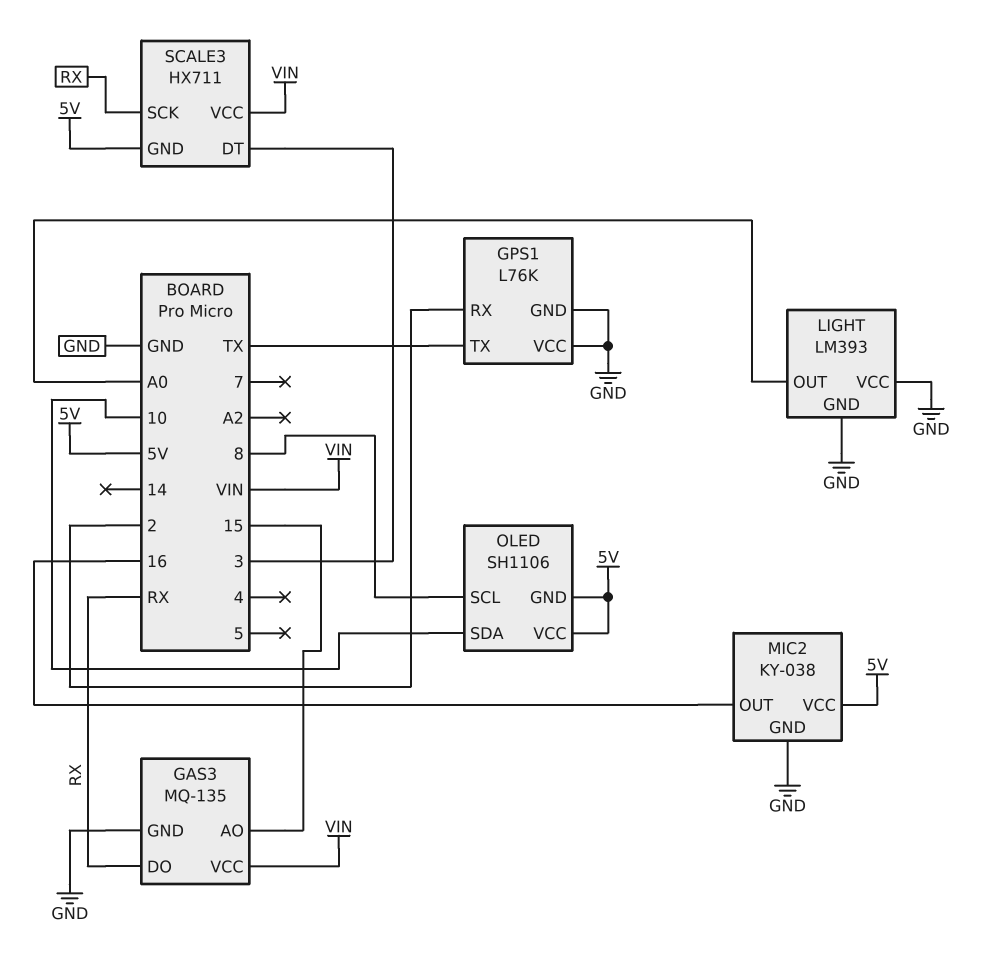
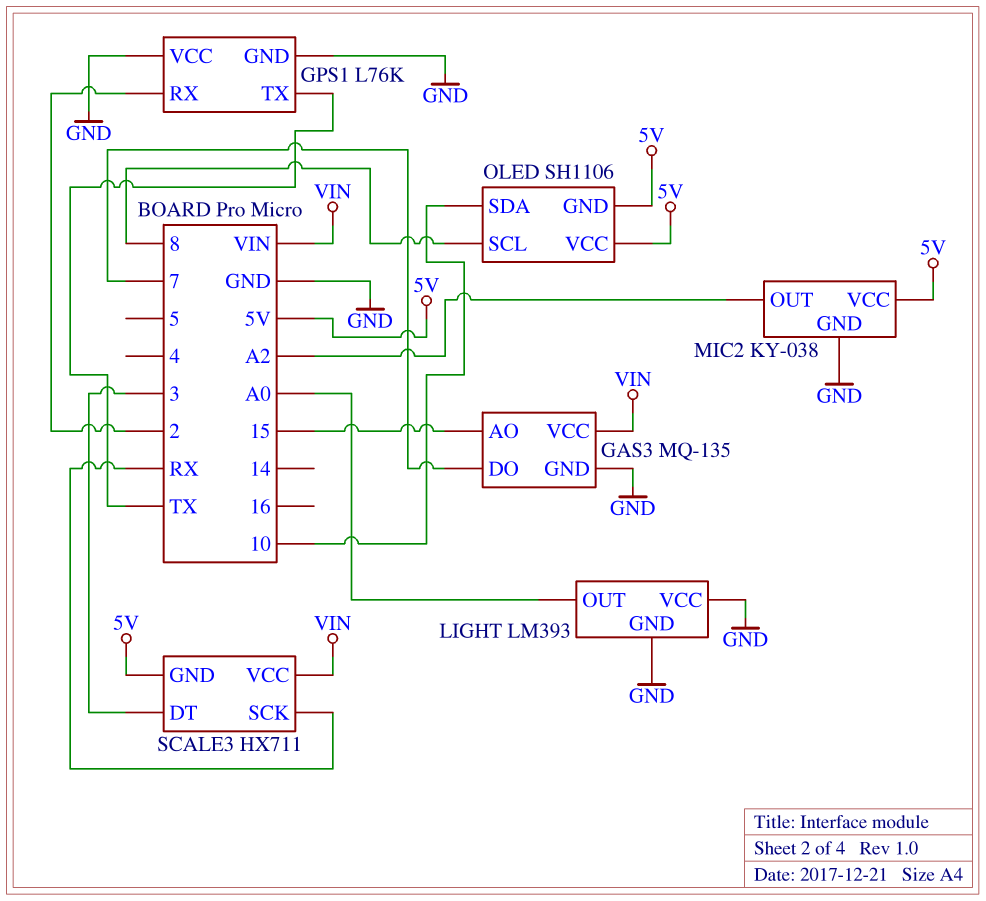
GAS3 pin DO: RX -> 7
MIC2 pin OUT: 16 -> A2

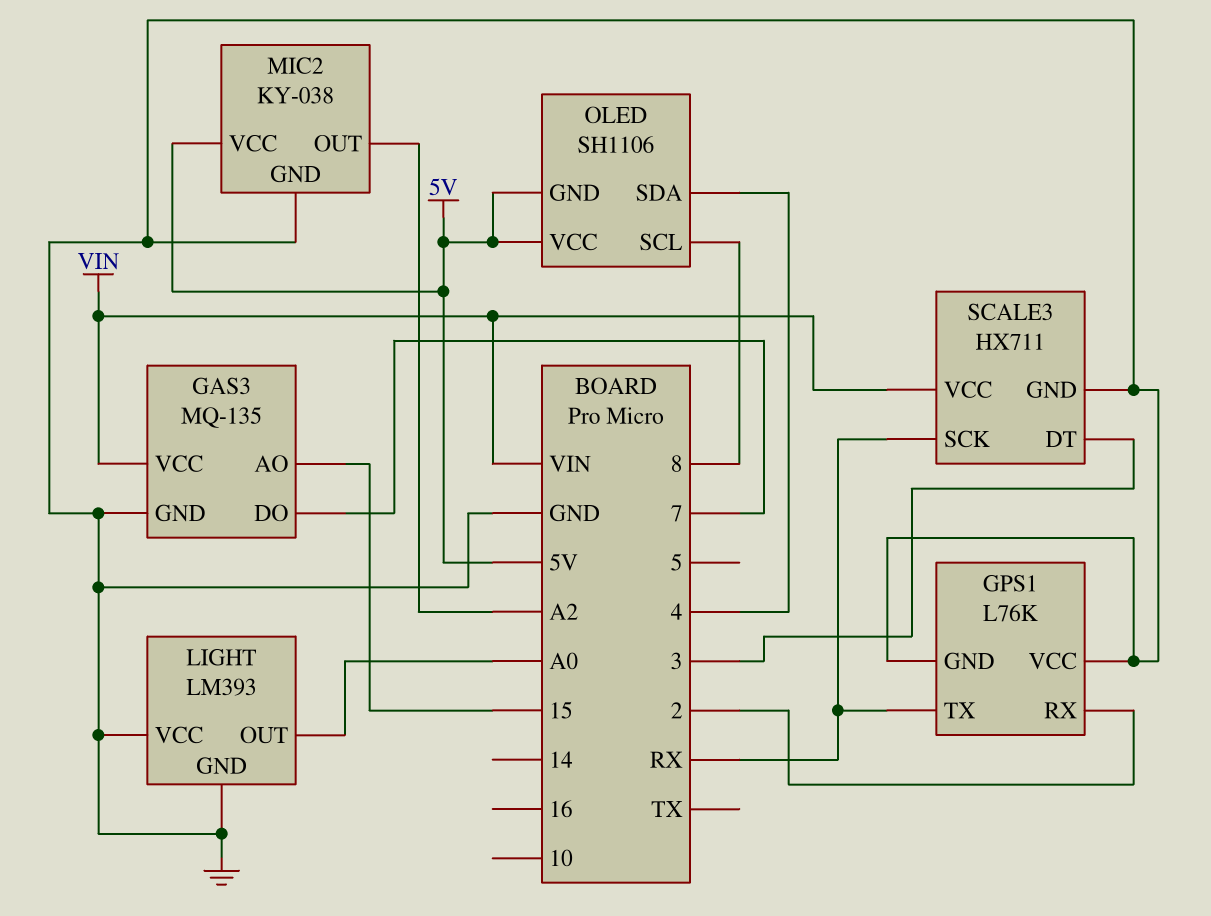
GPS1 pin TX: TX -> RX
OLED pin SDA: 10 -> 4
SCALE3 pin GND: 5V -> GND

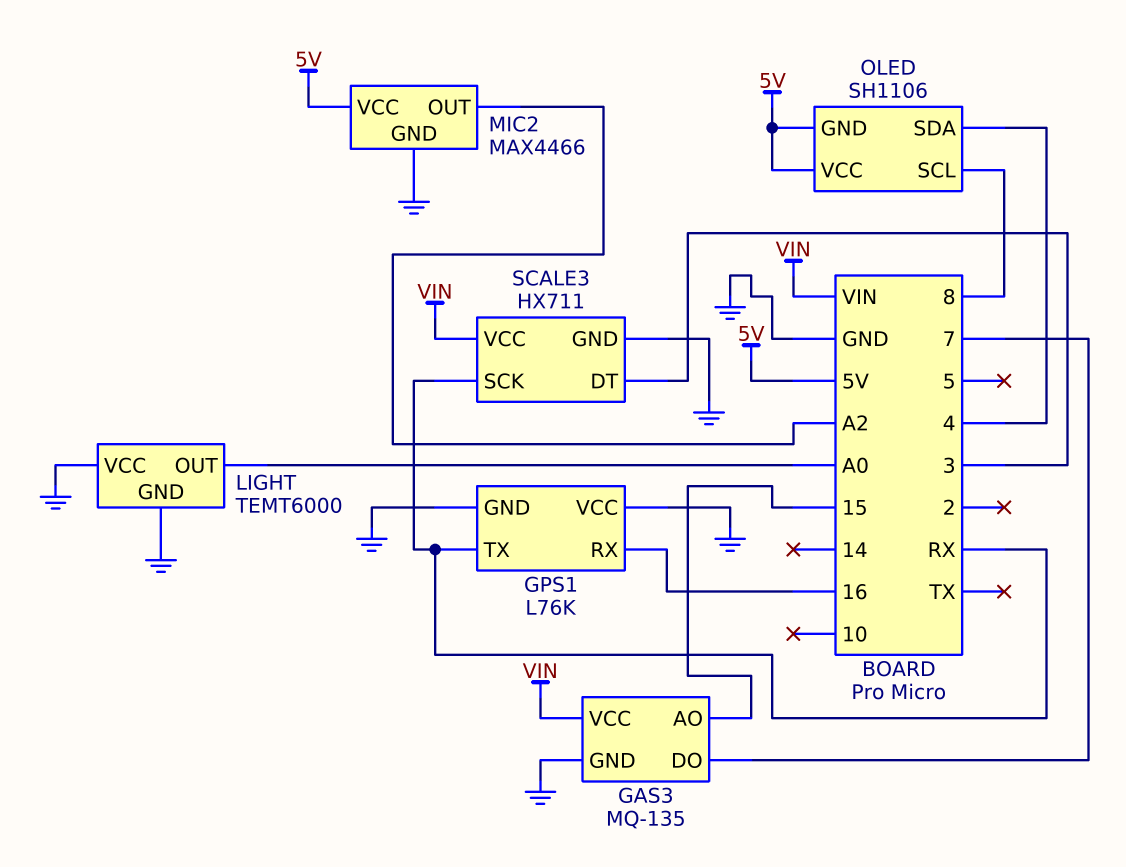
GPS1 pin RX: 2 -> 16
LIGHT: LM393 -> TEMT6000
MIC2: KY-038 -> MAX4466

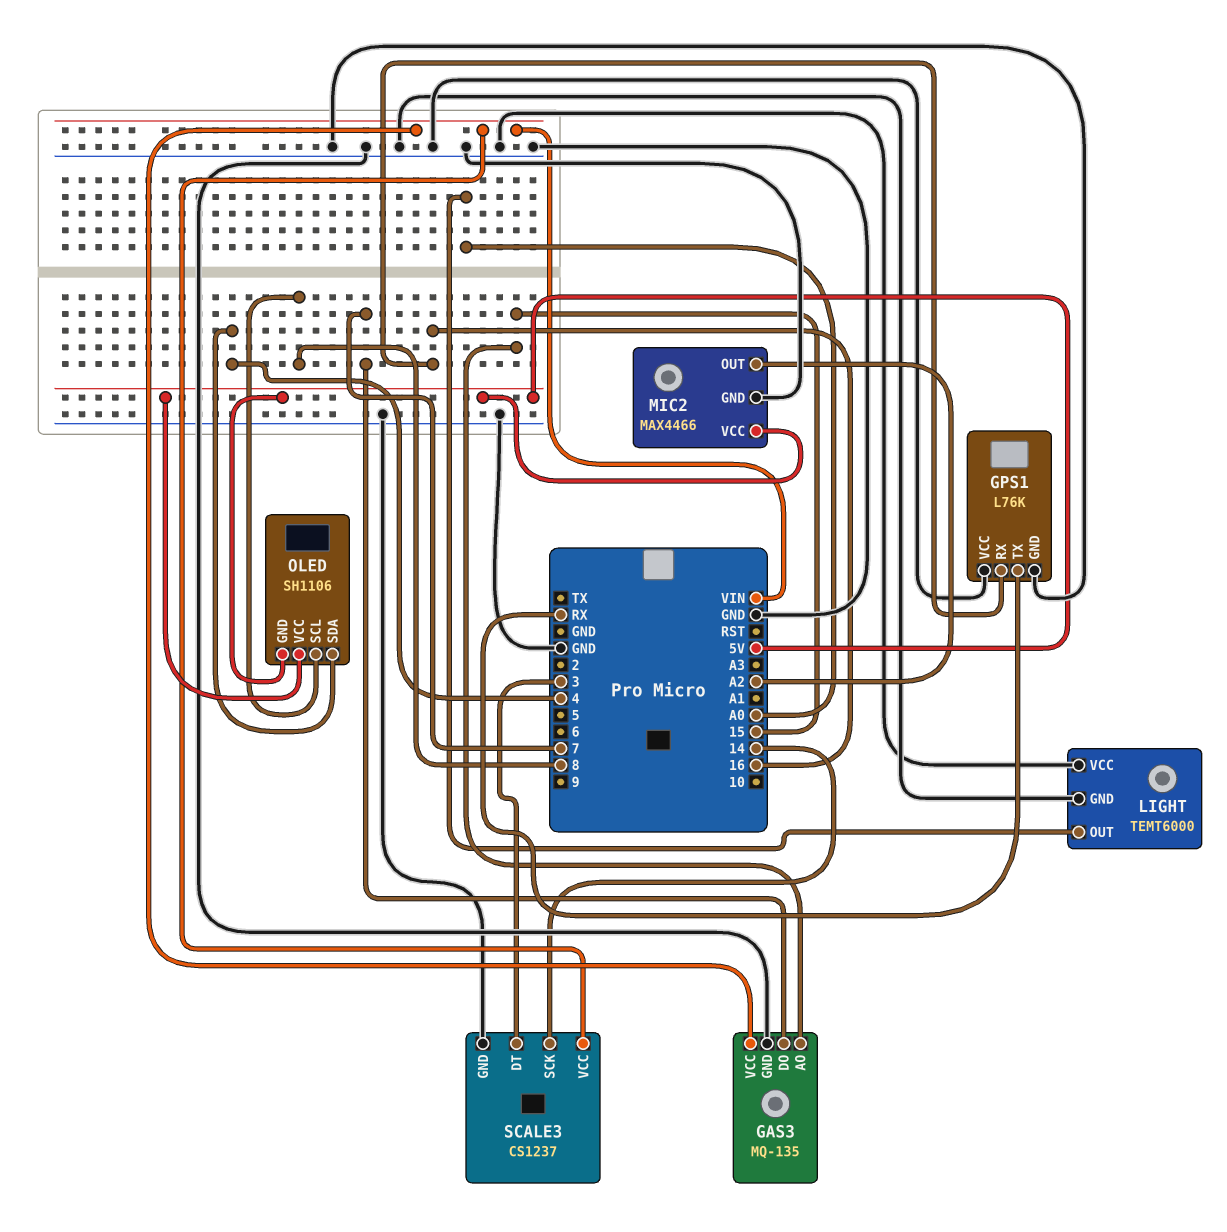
SCALE3: HX711 -> CS1237
SCALE3 pin SCK: RX -> 14

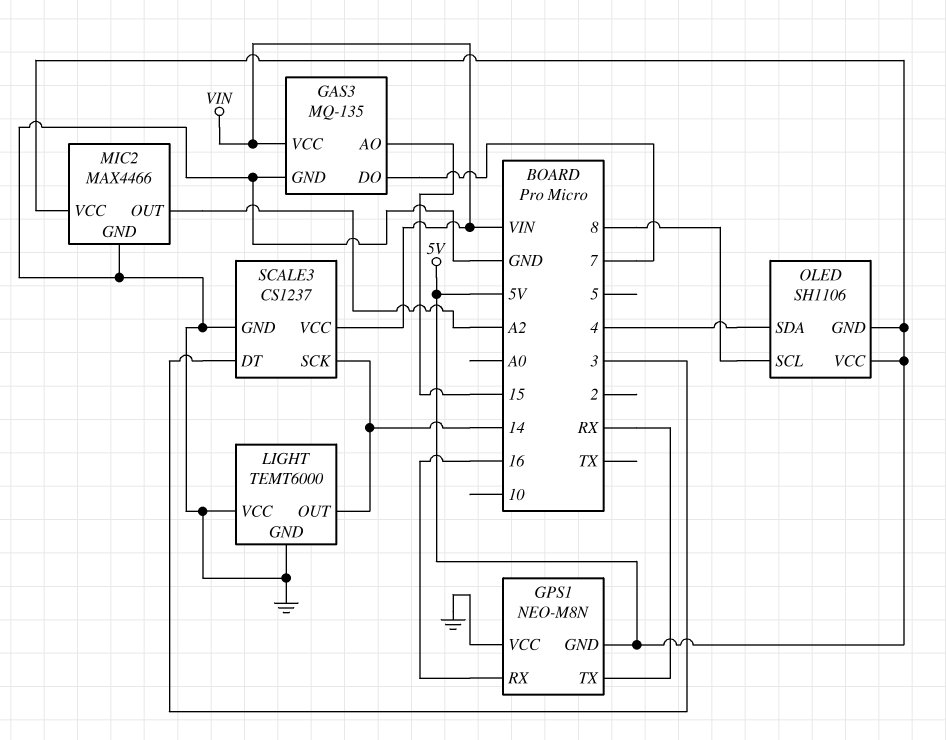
GPS1: L76K -> NEO-M8N
GPS1 pin GND: GND -> 5V
LIGHT pin OUT: A0 -> 14

